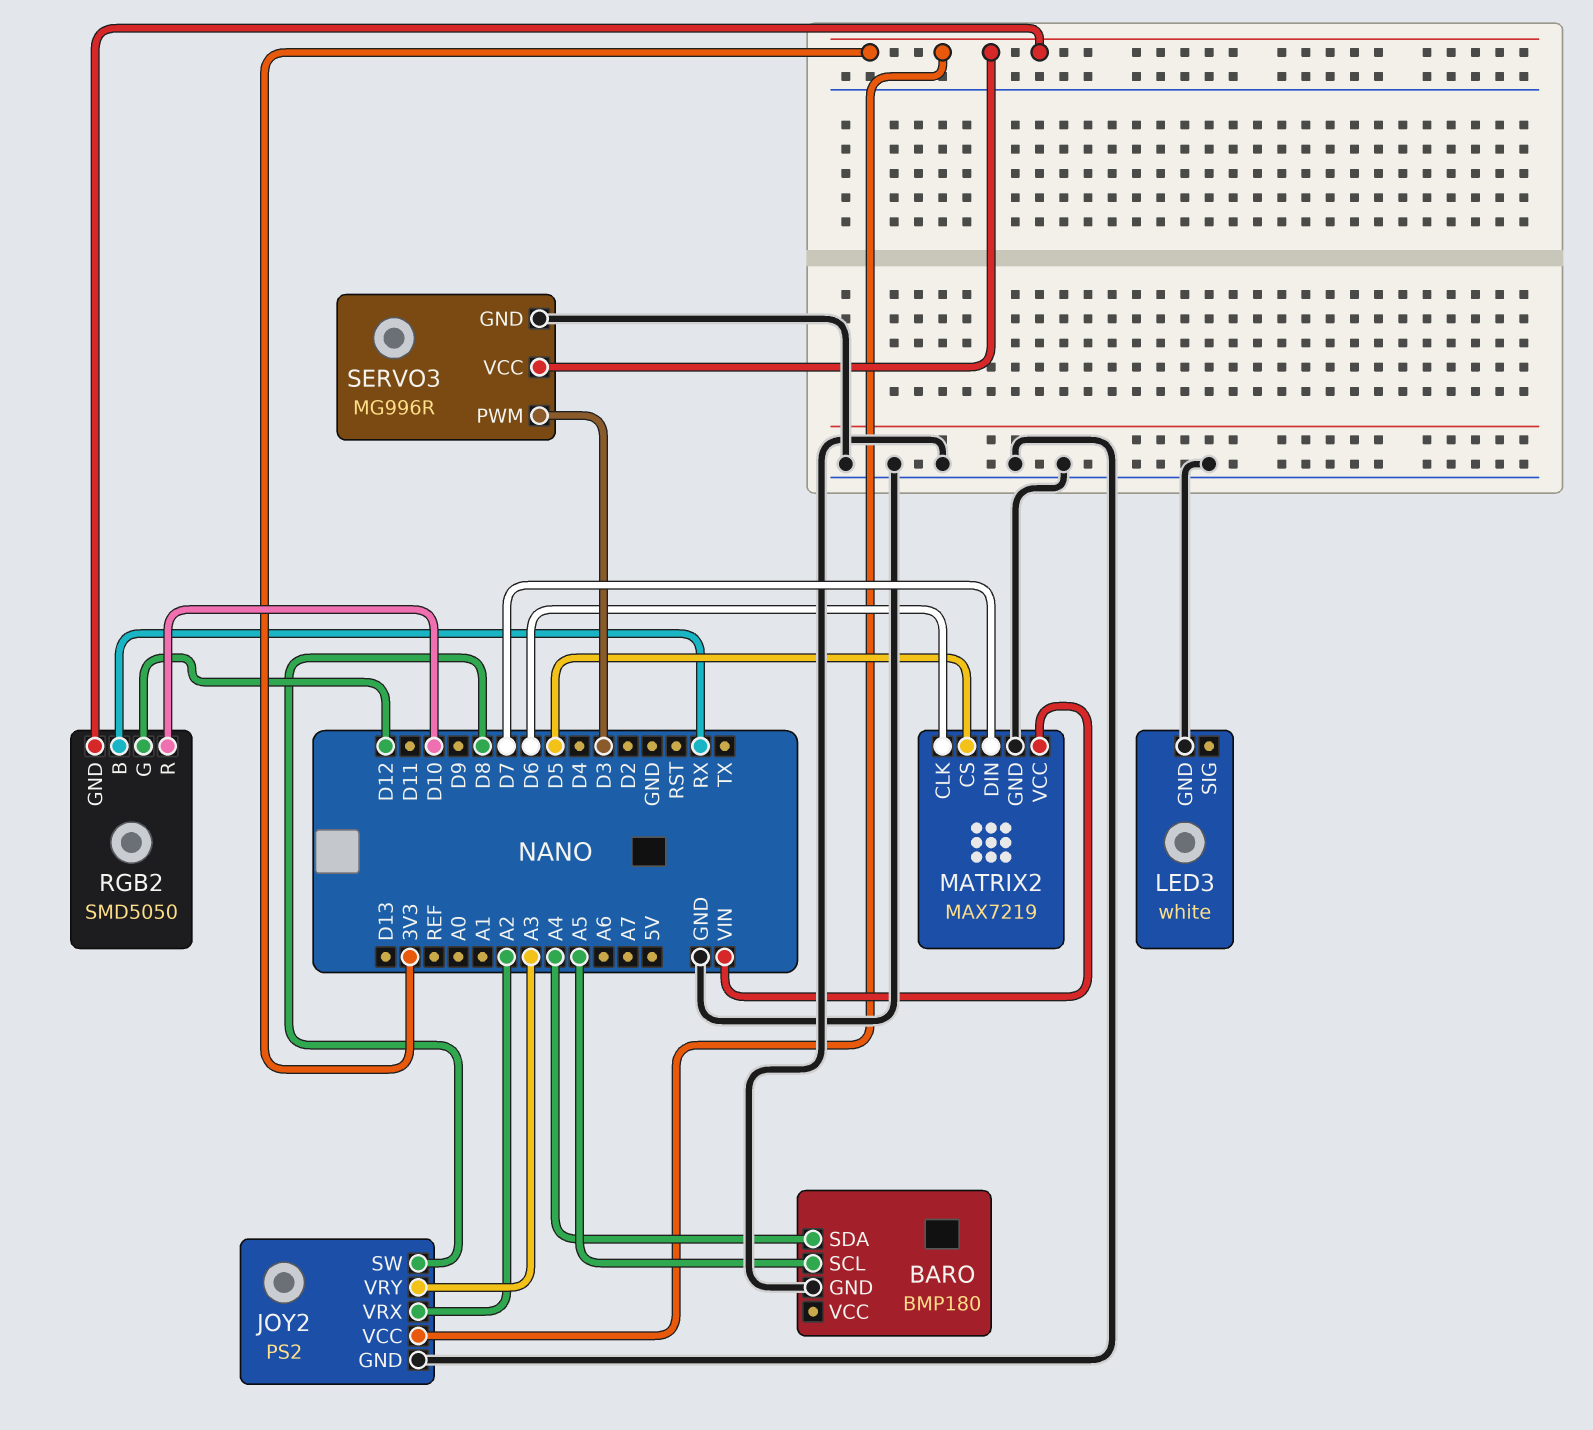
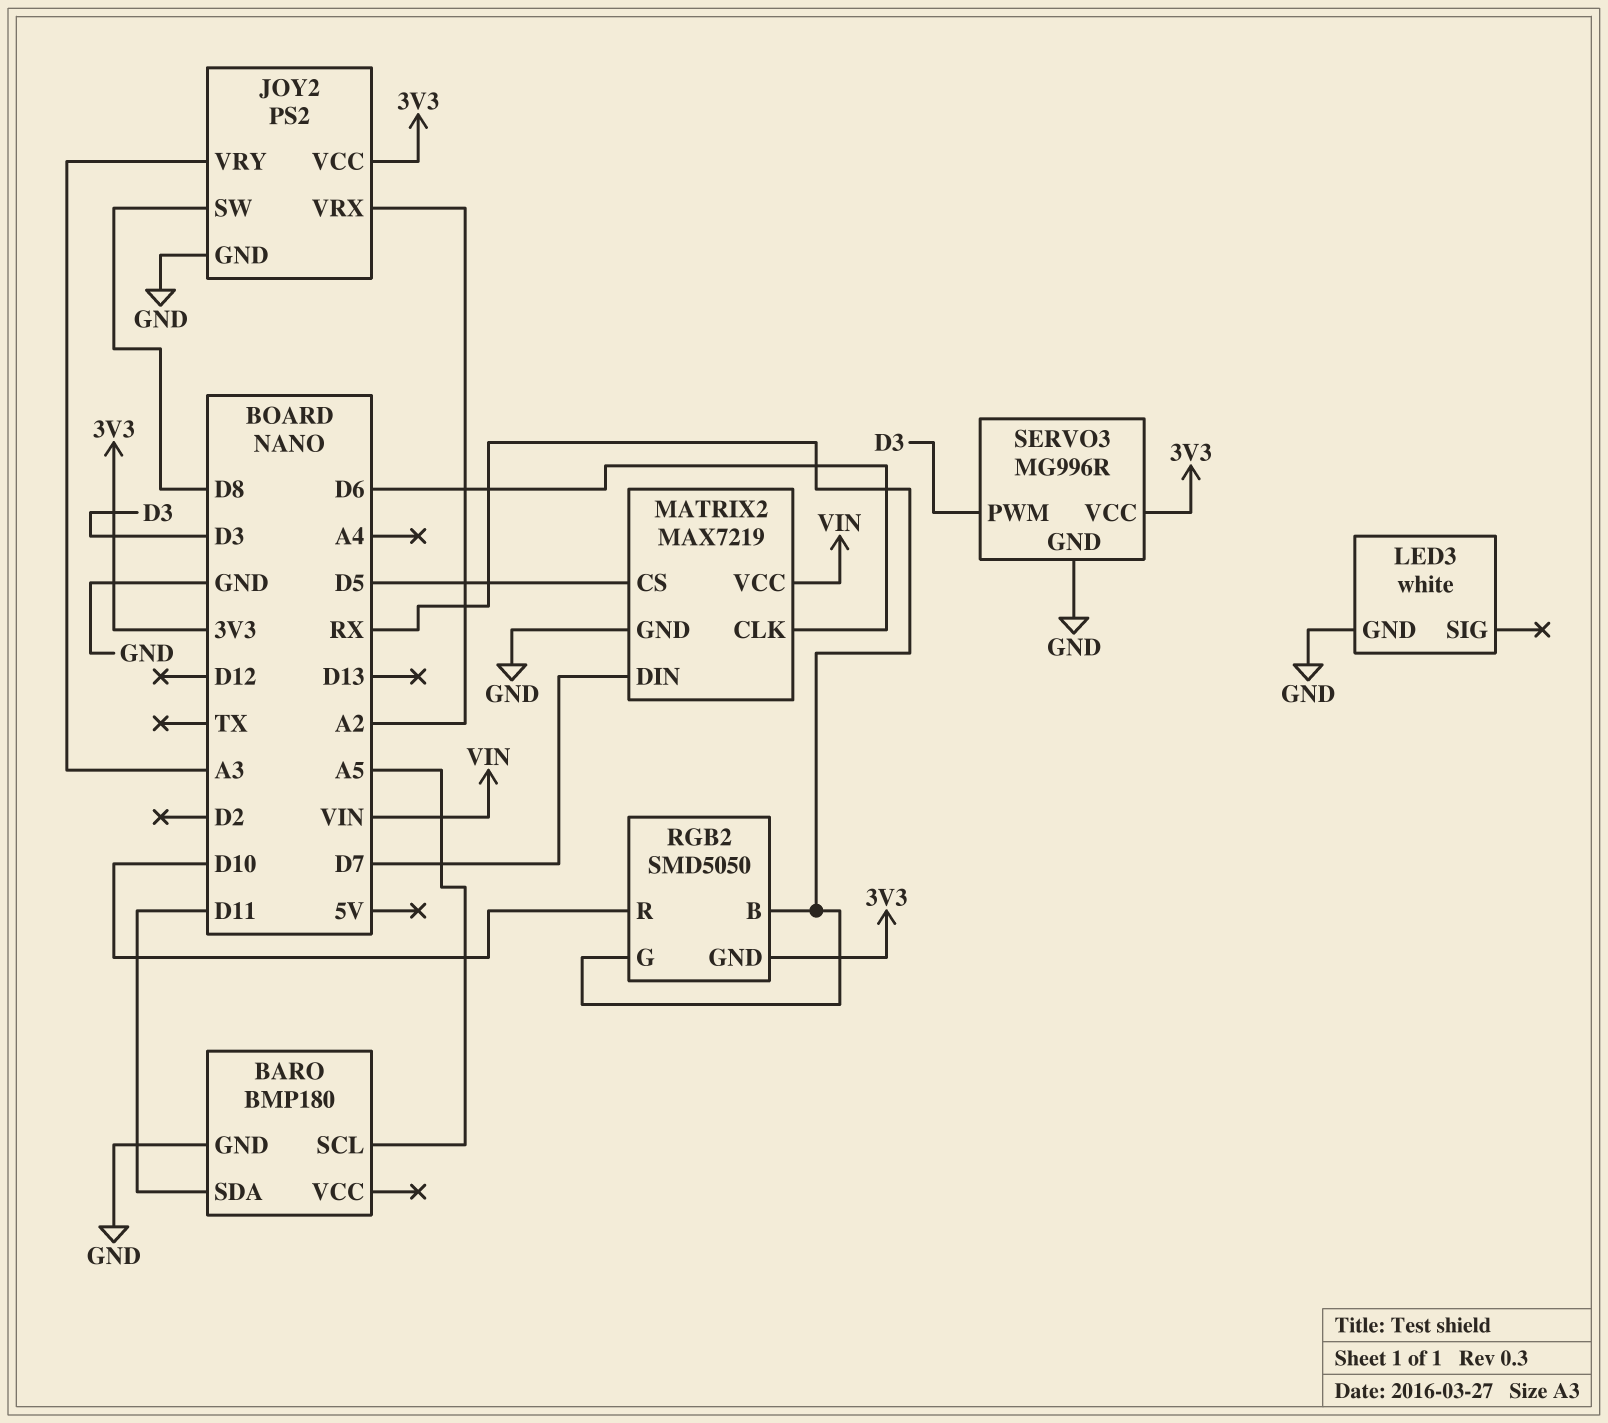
BARO pin SDA: A4 -> D11
RGB2 pin G: D12 -> RX

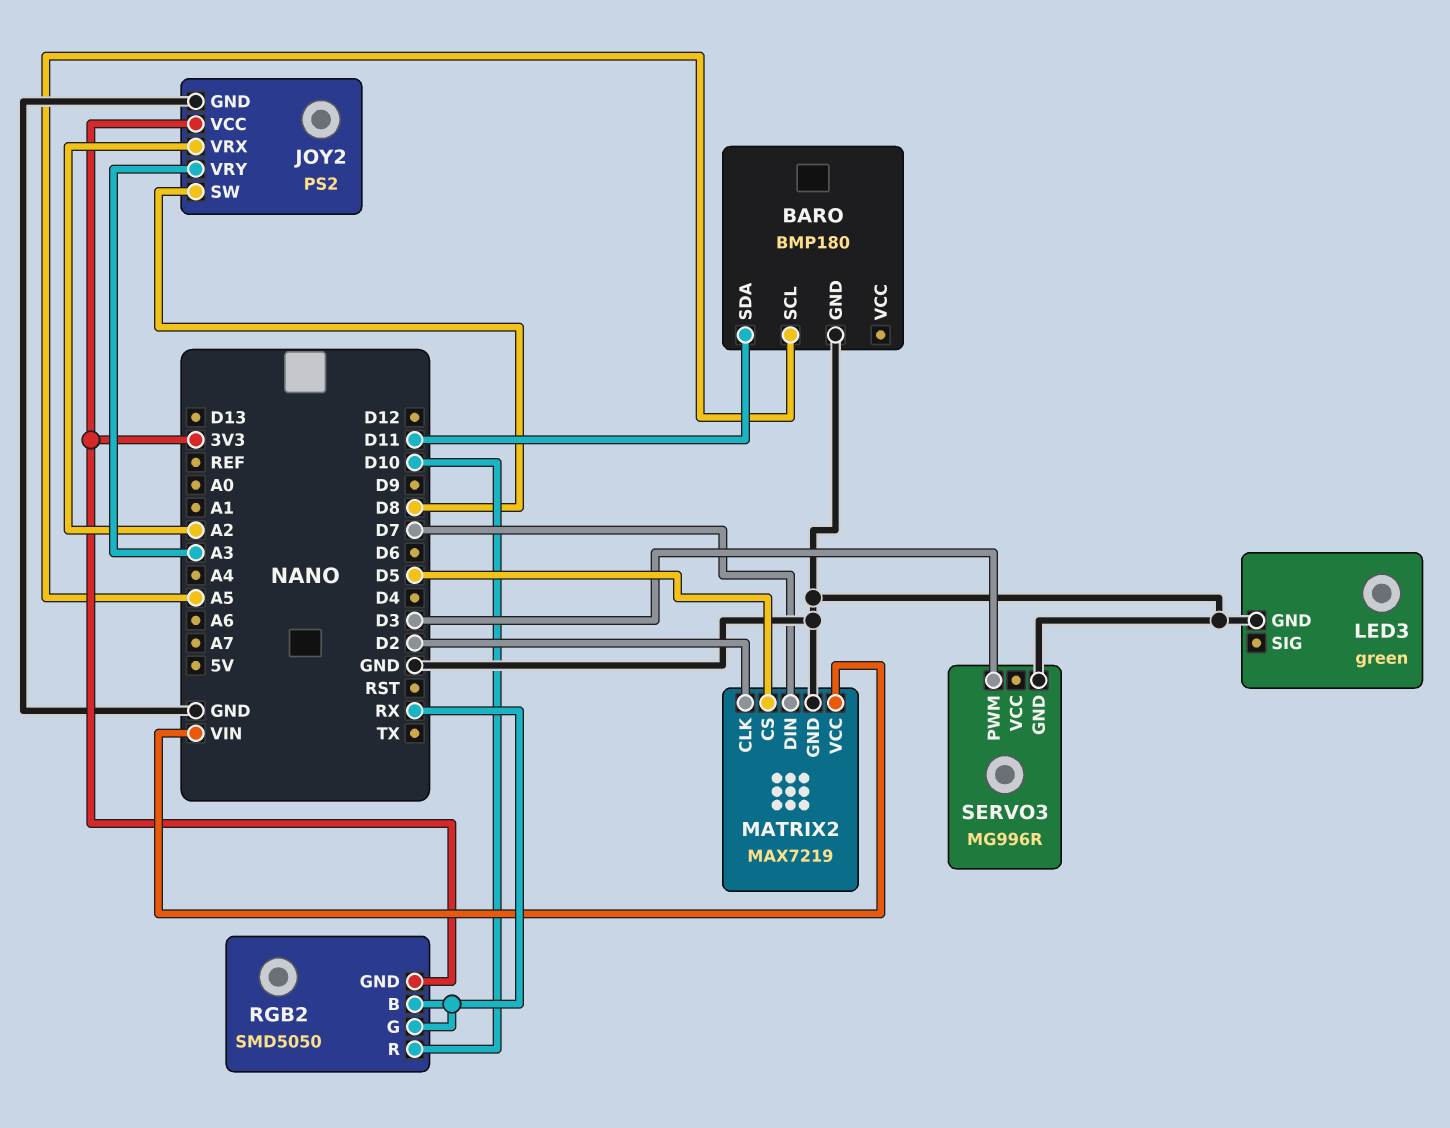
LED3: white -> green
MATRIX2 pin CLK: D6 -> D2
SERVO3 pin VCC: 3V3 -> none

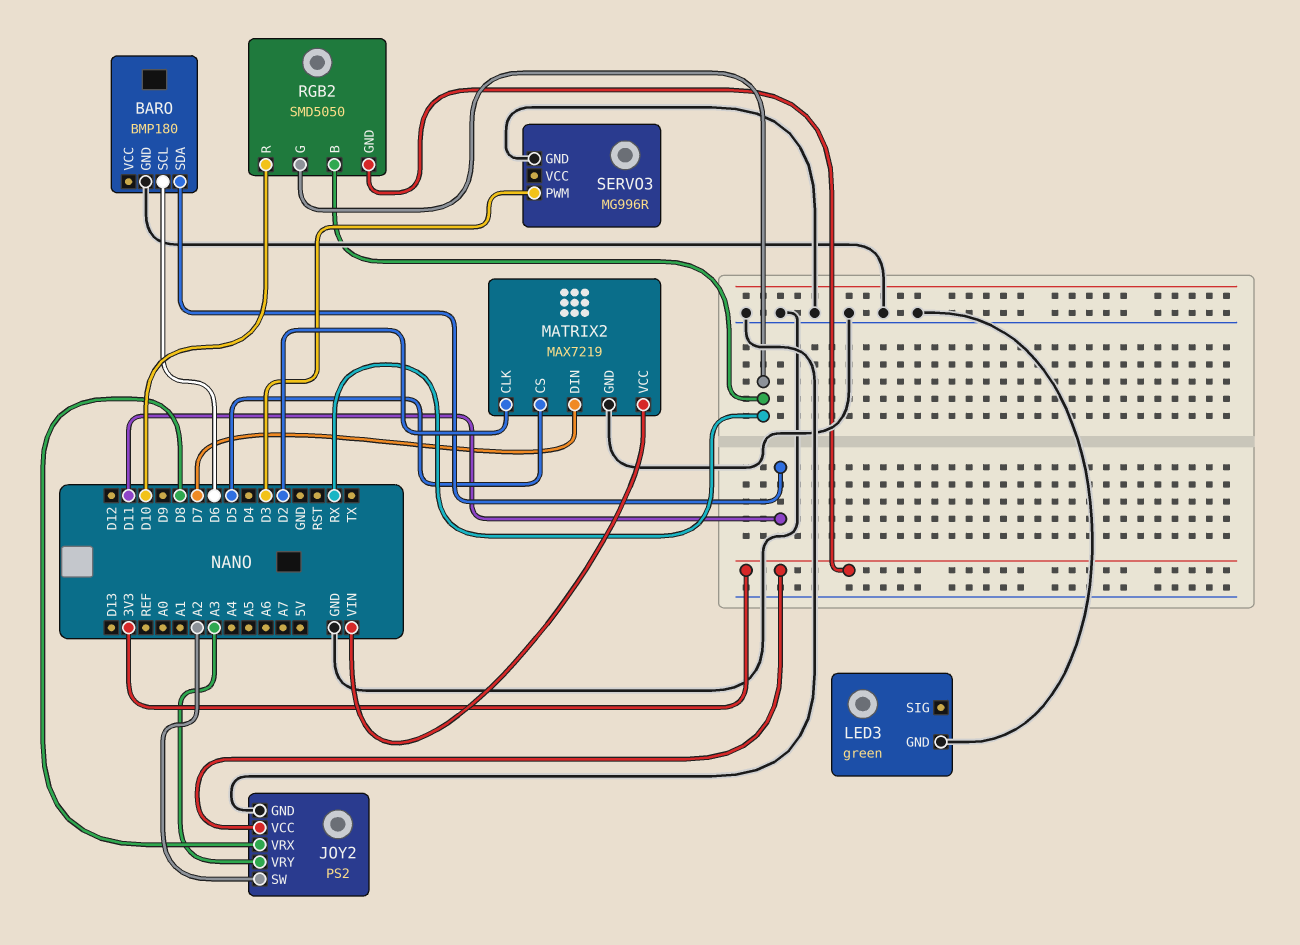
BARO pin SCL: A5 -> D6
JOY2 pin SW: D8 -> A2
JOY2 pin VRX: A2 -> D8

